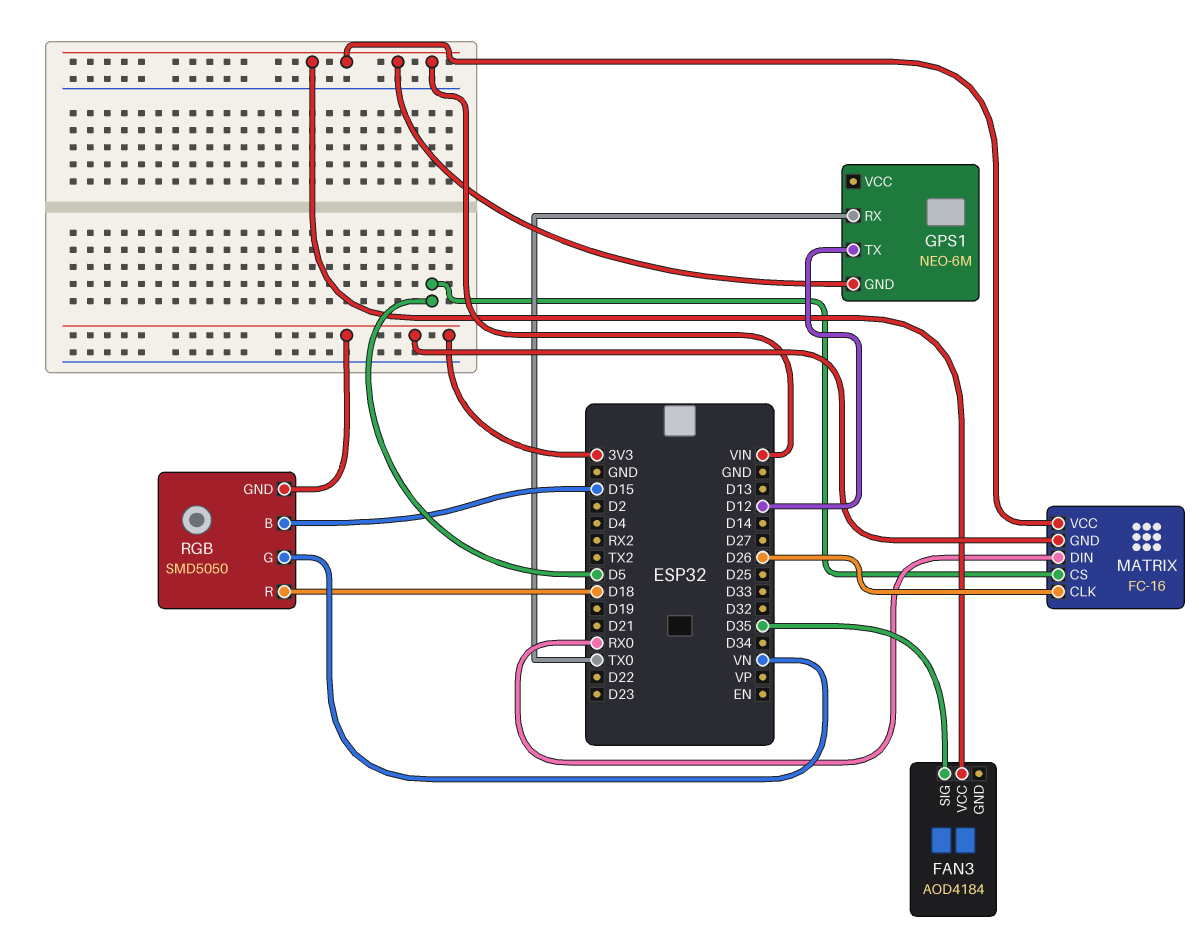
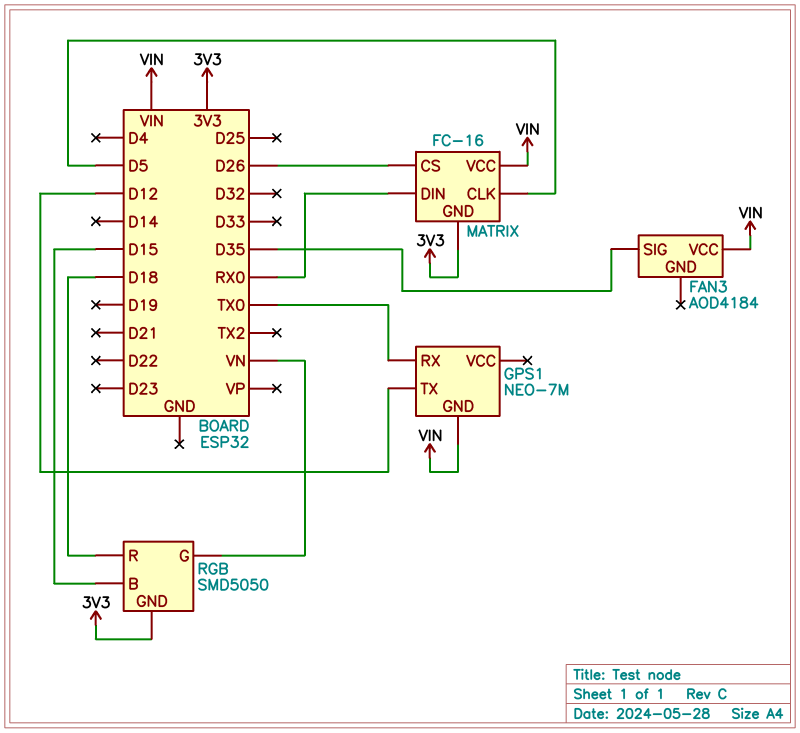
GPS1: NEO-6M -> NEO-7M
MATRIX pin CLK: D26 -> D5
MATRIX pin CS: D5 -> D26

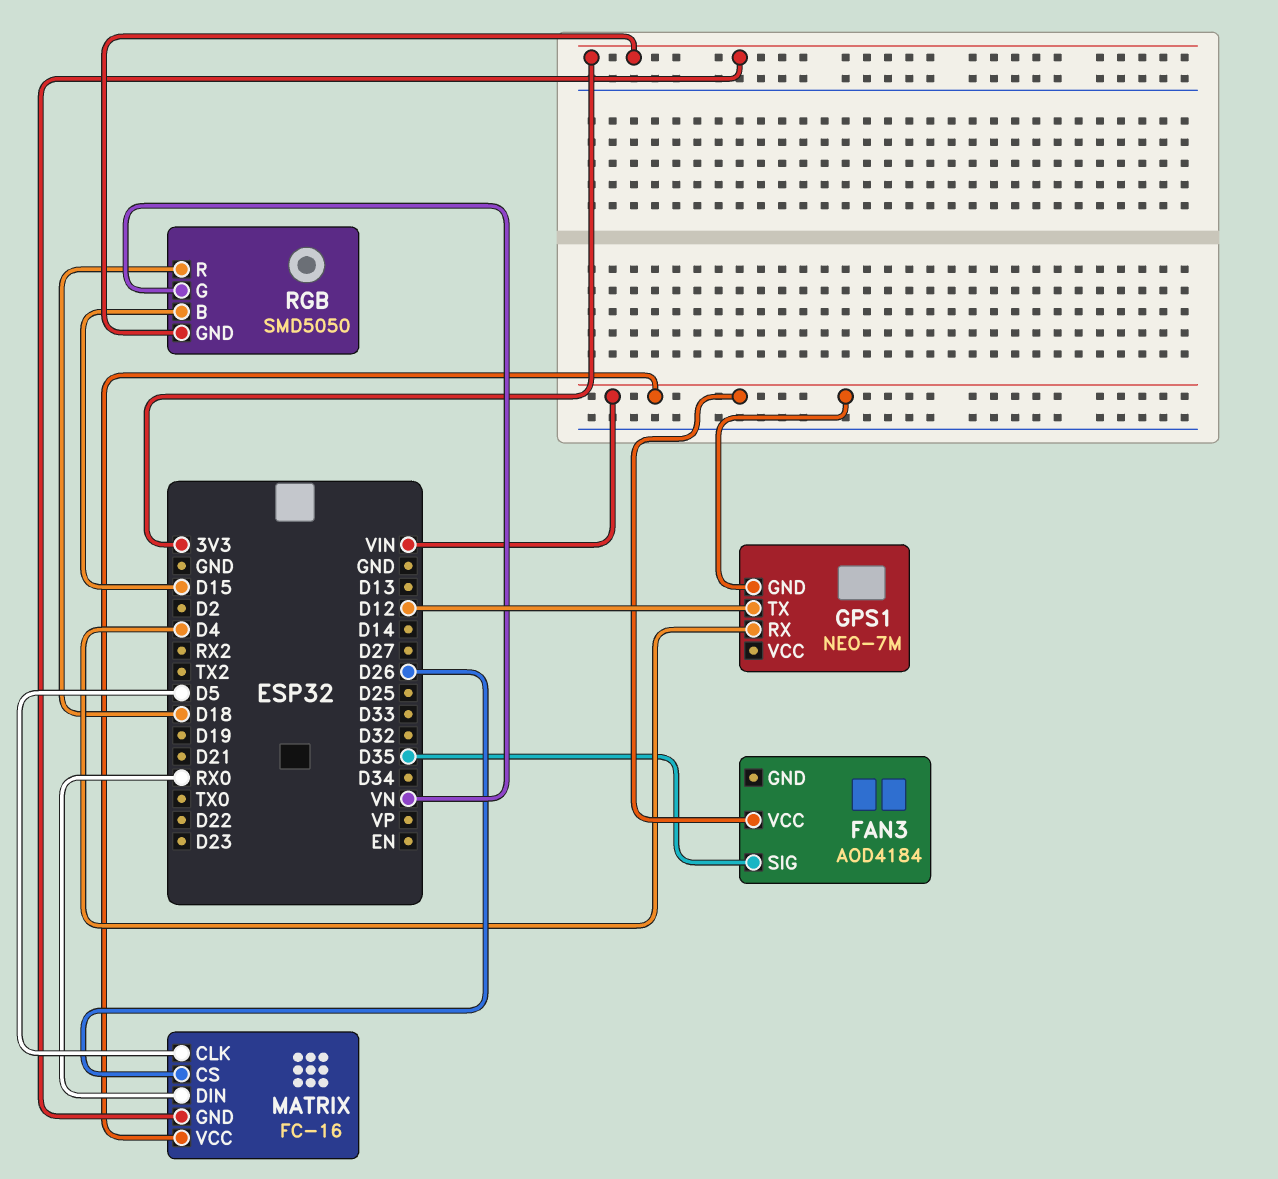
GPS1 pin RX: TX0 -> D4

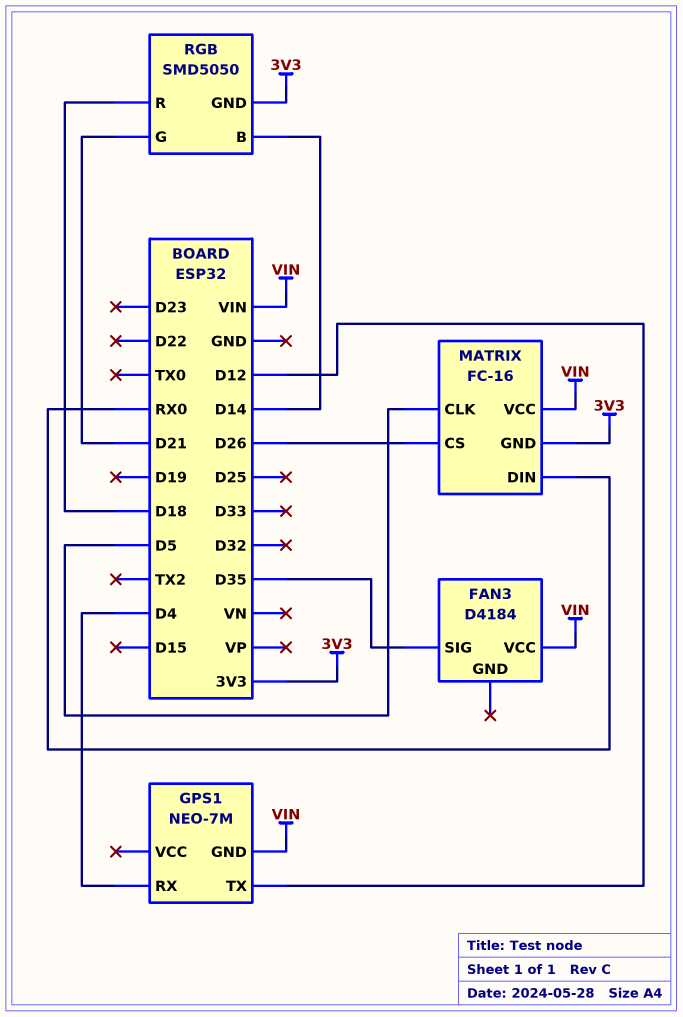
FAN3: AOD4184 -> D4184
RGB pin B: D15 -> D14
RGB pin G: VN -> D21

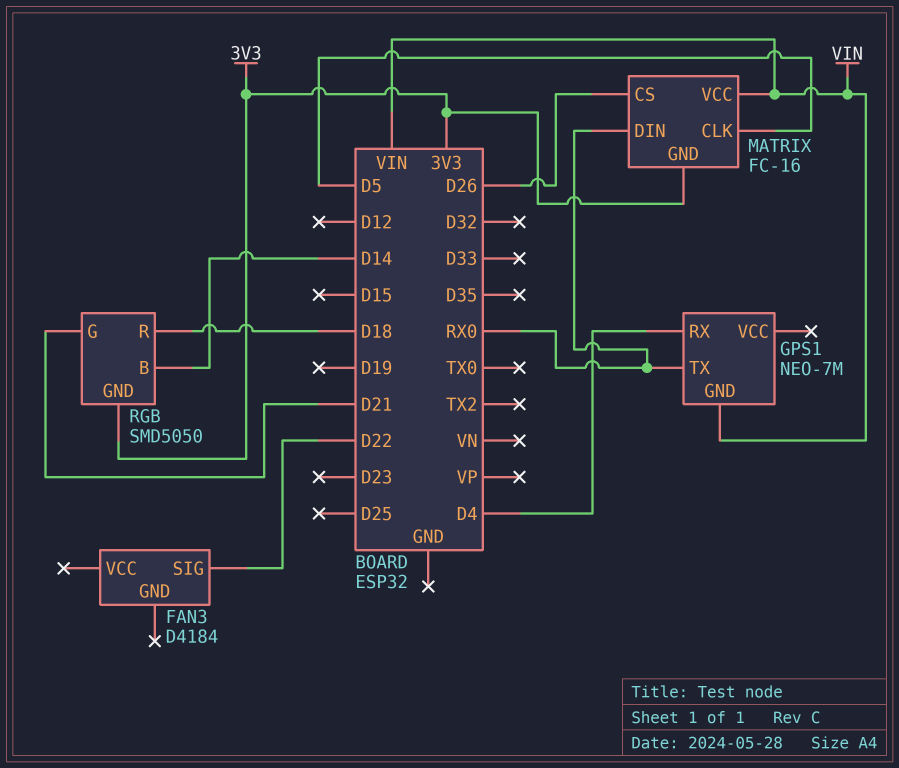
FAN3 pin SIG: D35 -> D22
FAN3 pin VCC: VIN -> none
GPS1 pin TX: D12 -> RX0

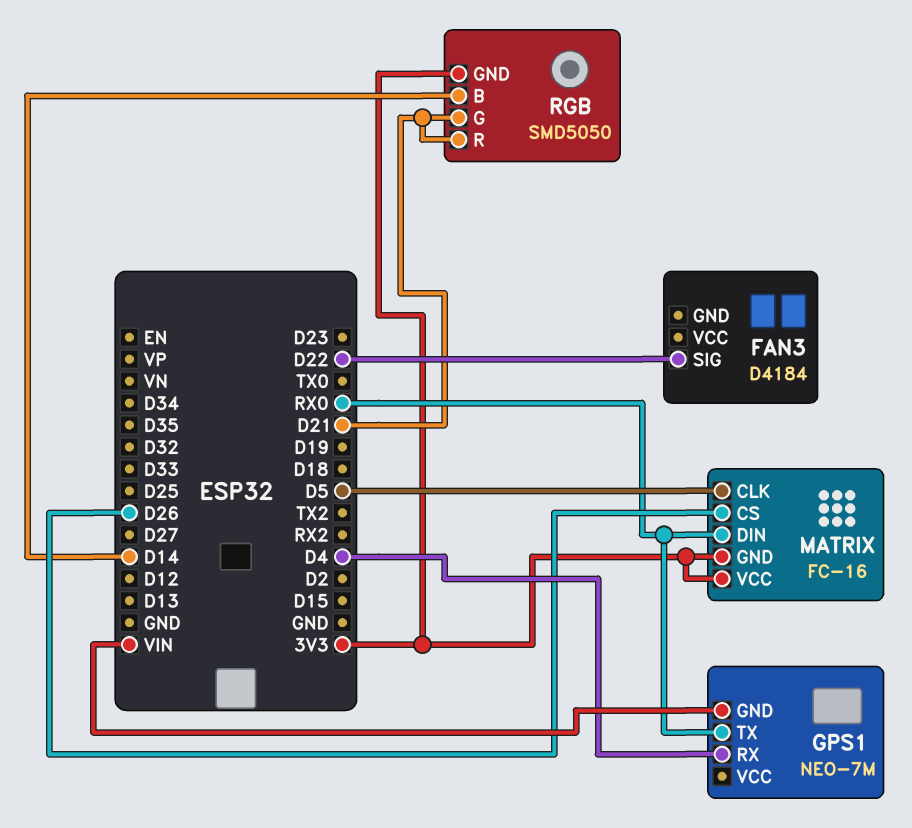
MATRIX pin VCC: VIN -> 3V3
RGB pin R: D18 -> D21

